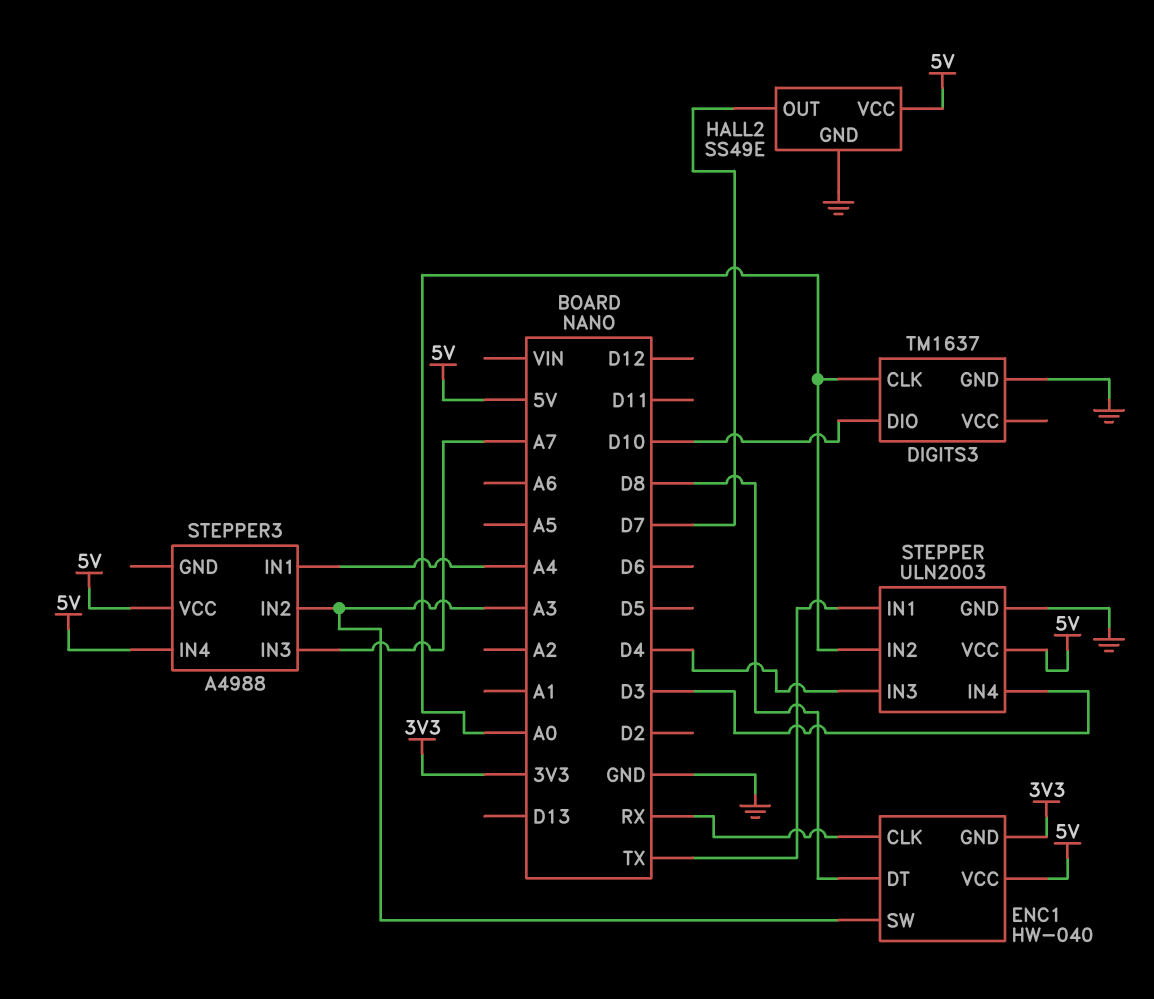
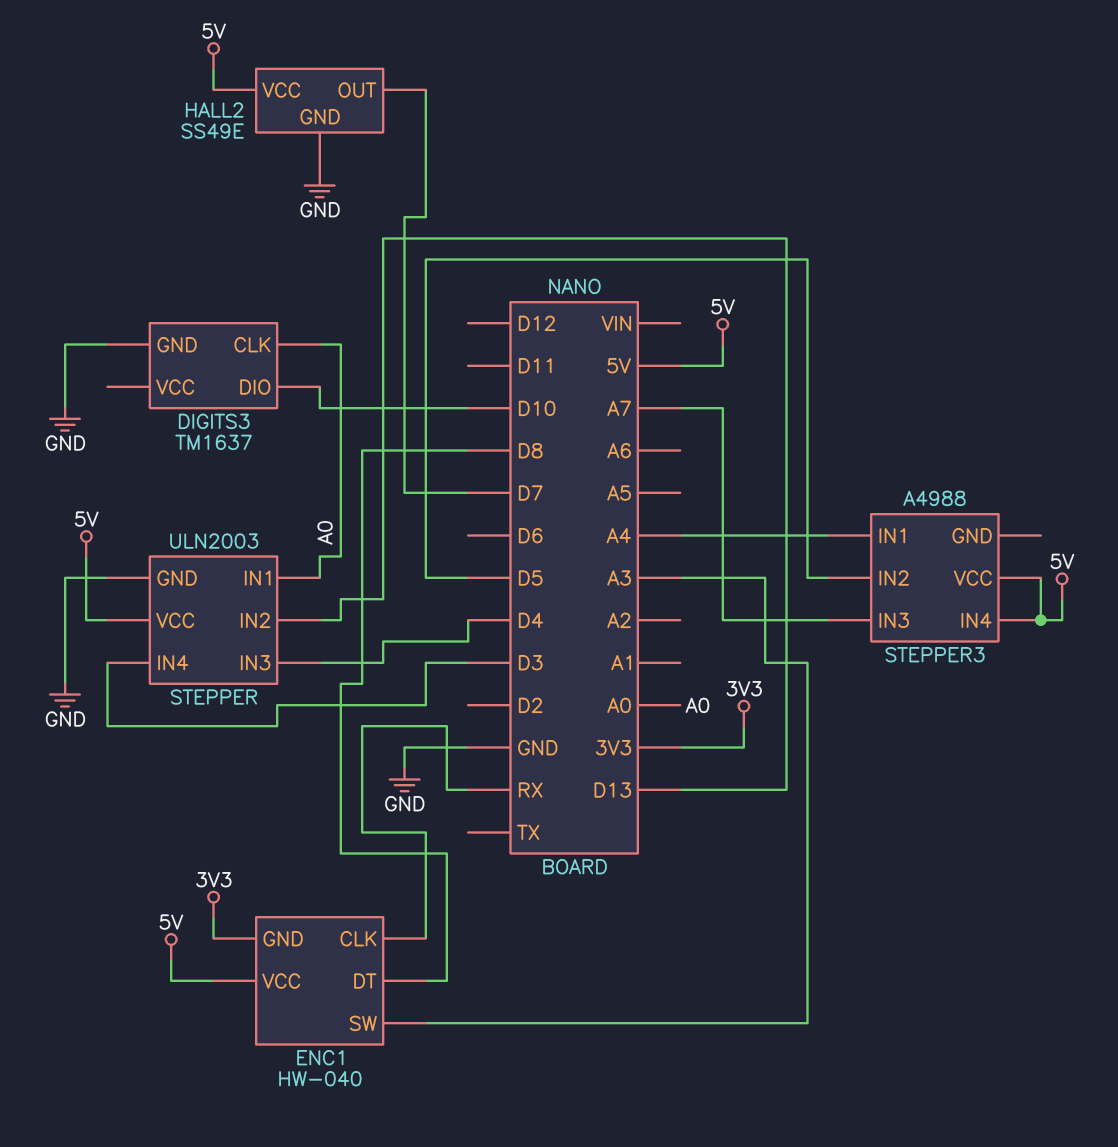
STEPPER pin IN1: TX -> A0
STEPPER pin IN2: A0 -> D13
STEPPER3 pin IN2: A3 -> D5

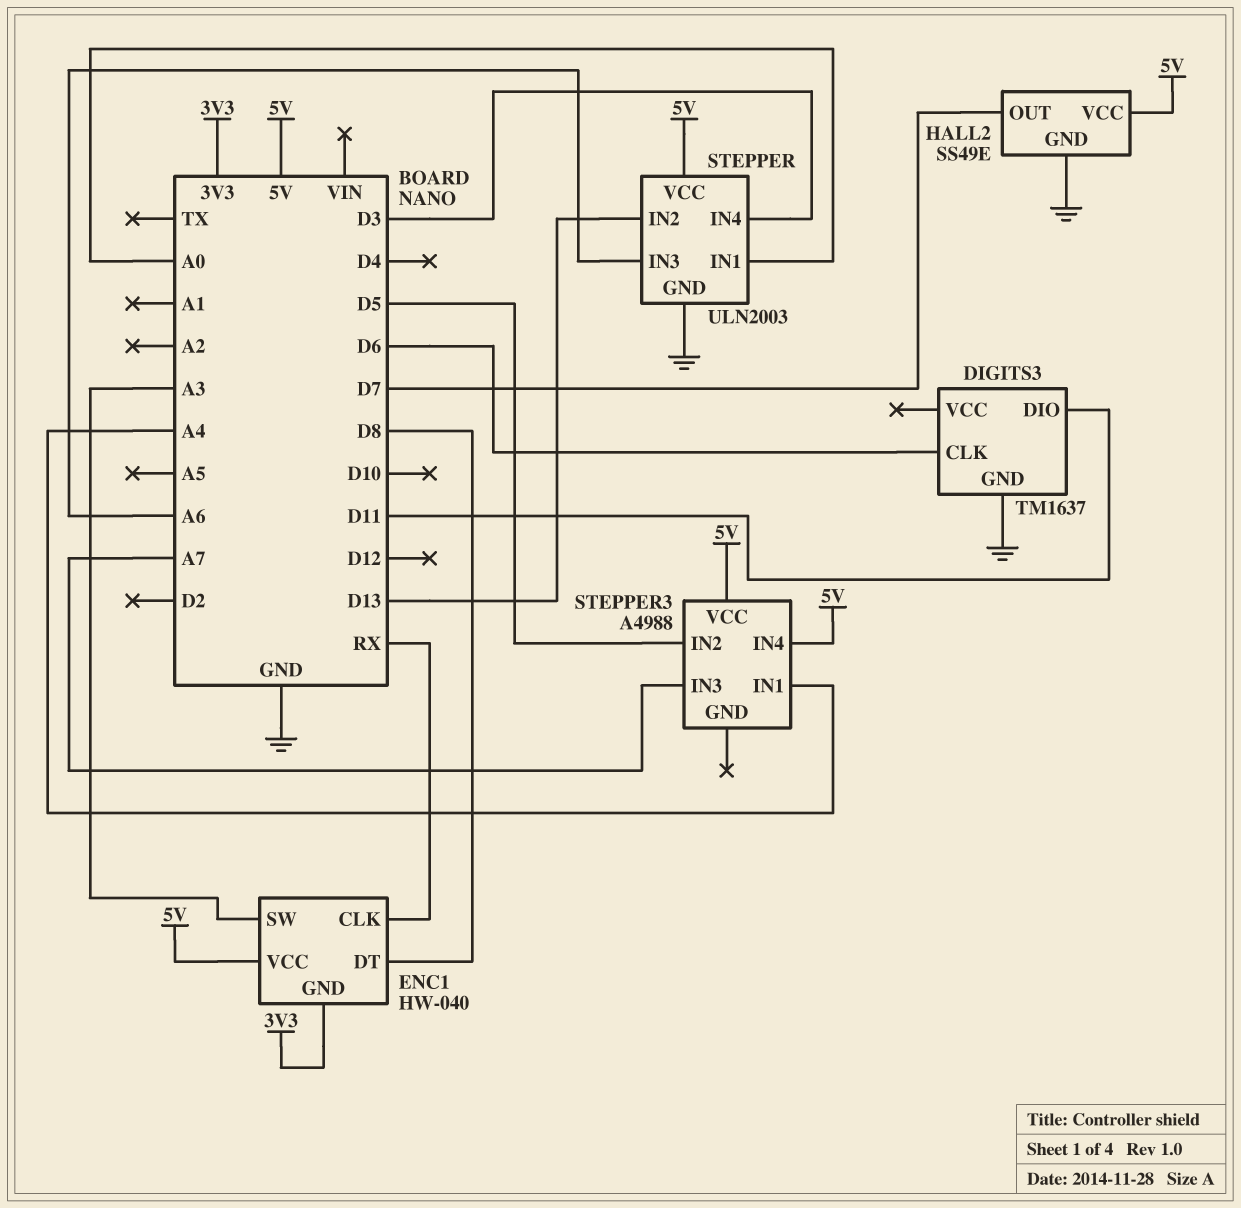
DIGITS3 pin CLK: A0 -> D6
DIGITS3 pin DIO: D10 -> D11
STEPPER pin IN3: D4 -> A6

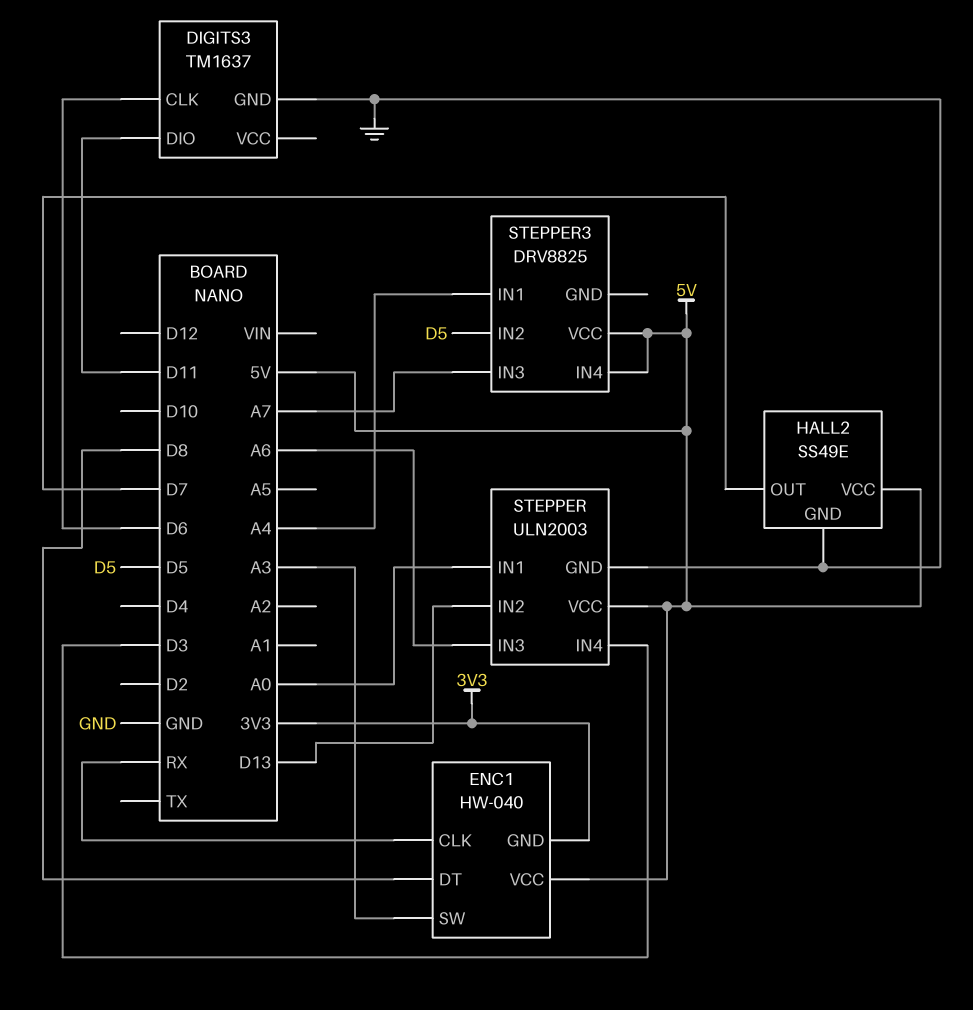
STEPPER3: A4988 -> DRV8825

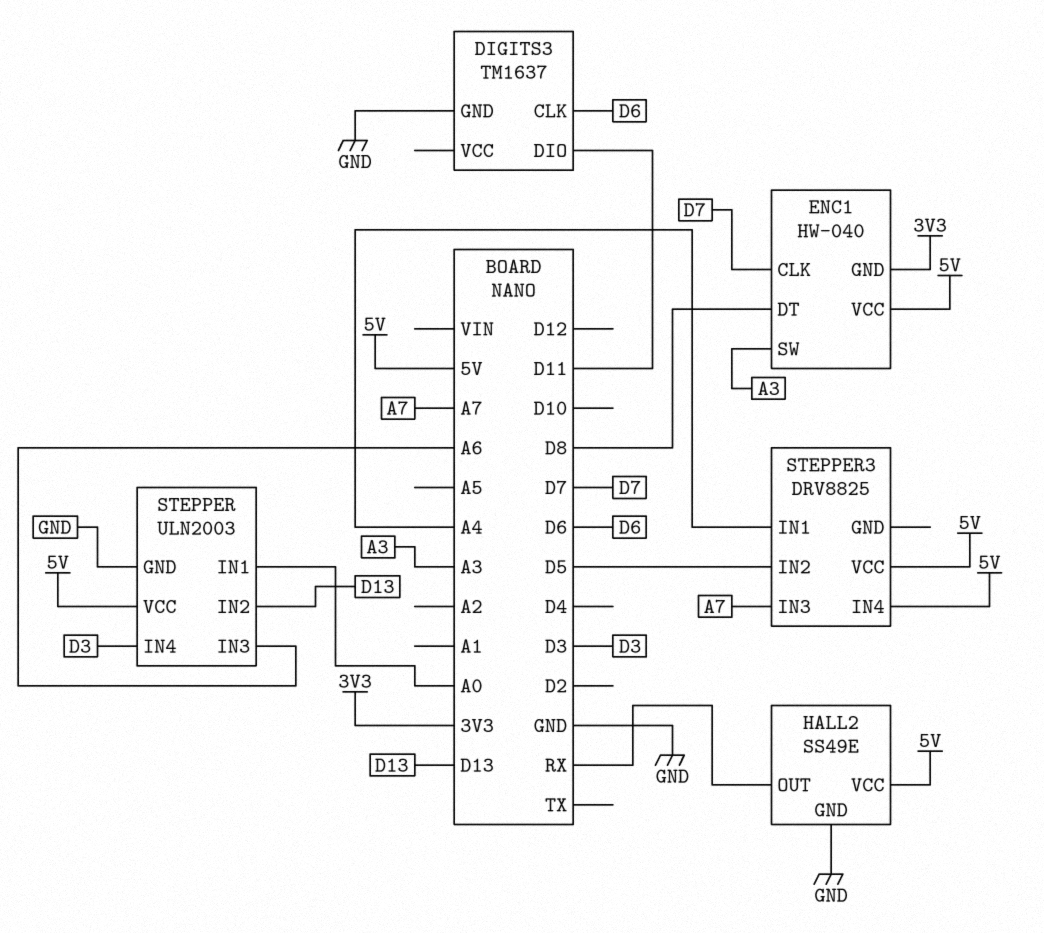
ENC1 pin CLK: RX -> D7
HALL2 pin OUT: D7 -> RX

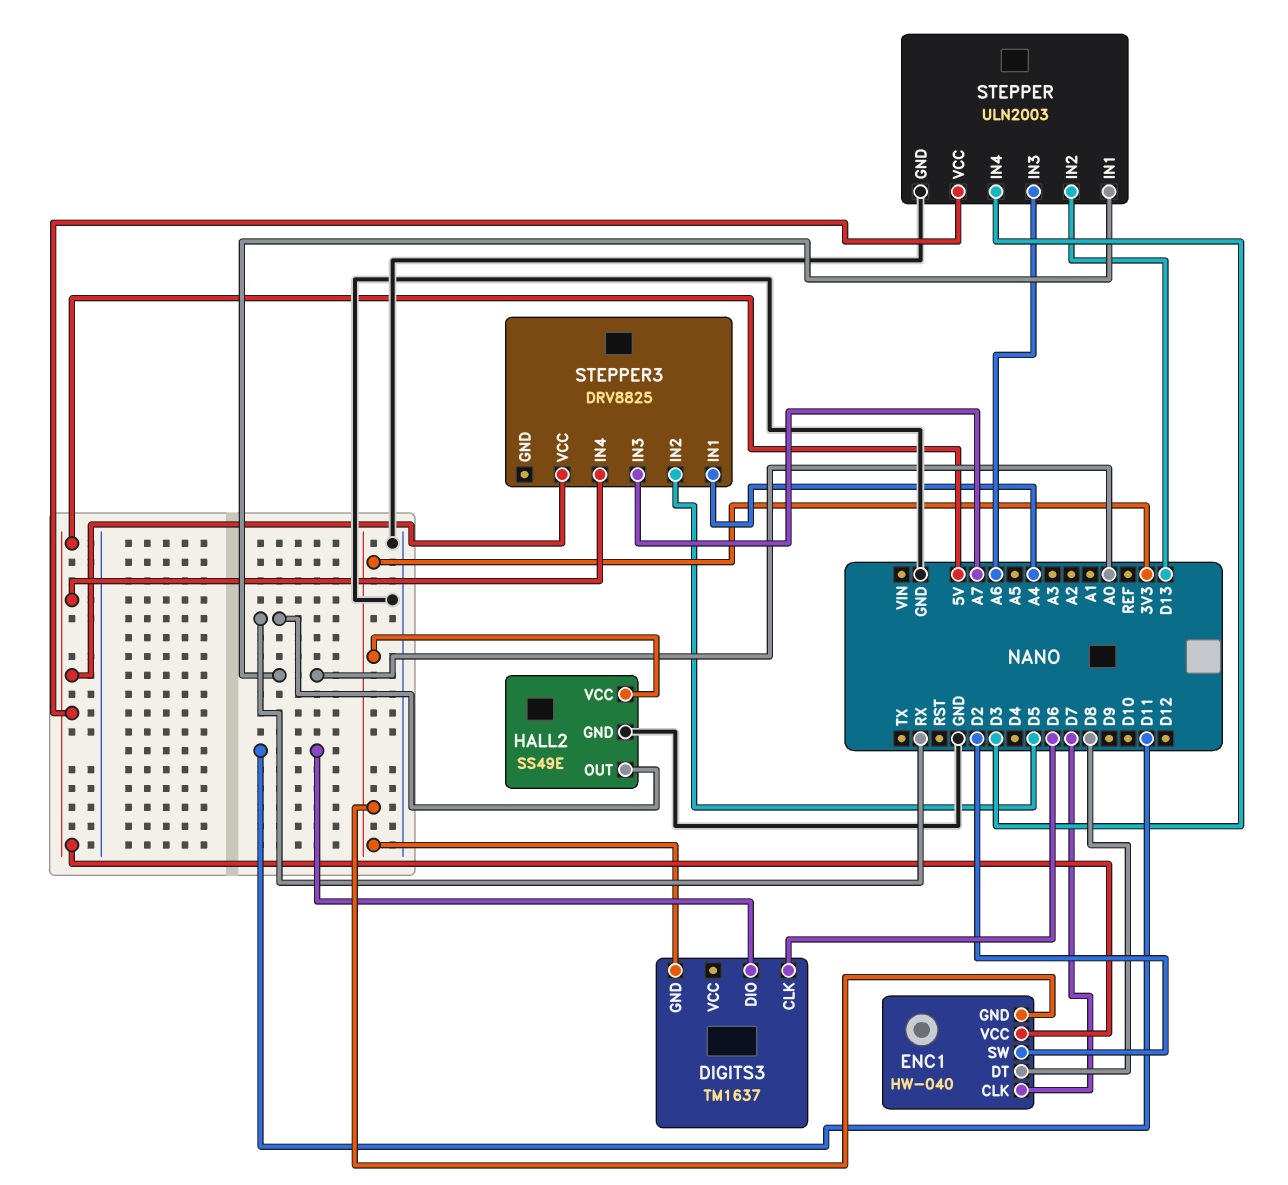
DIGITS3 pin GND: GND -> 3V3
ENC1 pin SW: A3 -> D2
HALL2 pin VCC: 5V -> 3V3

